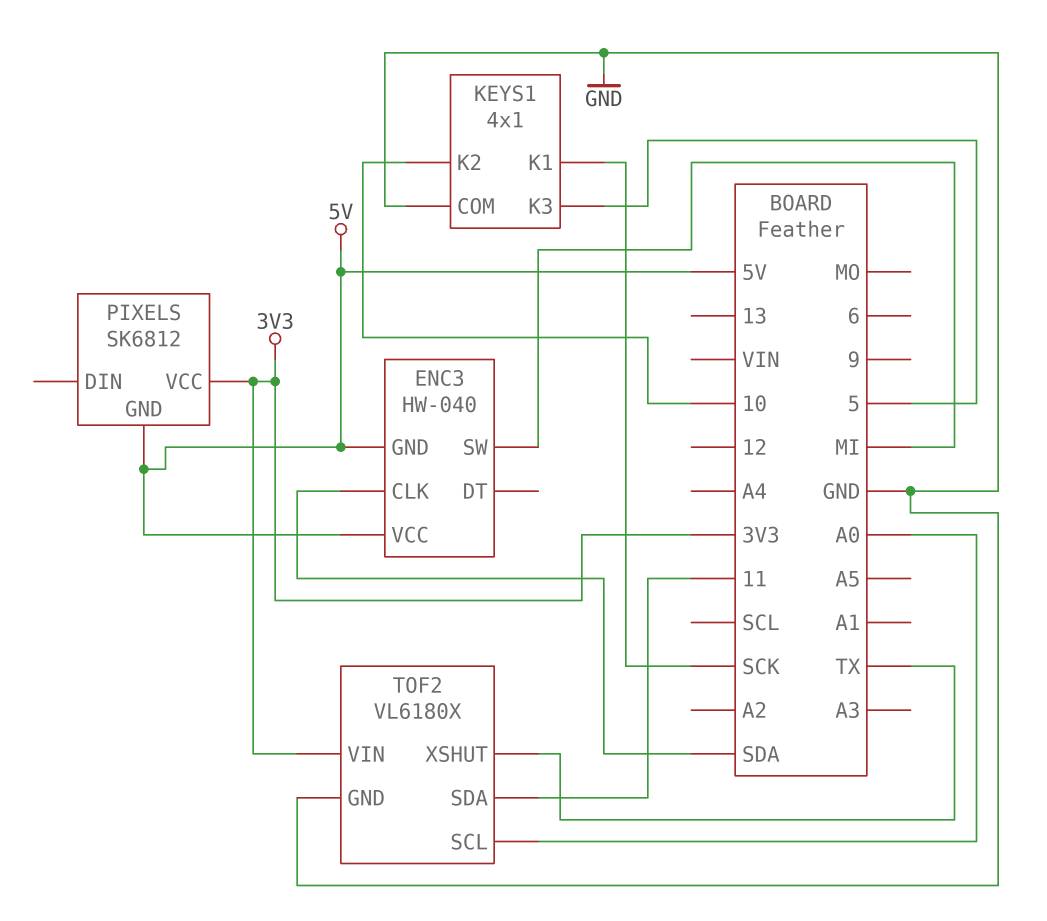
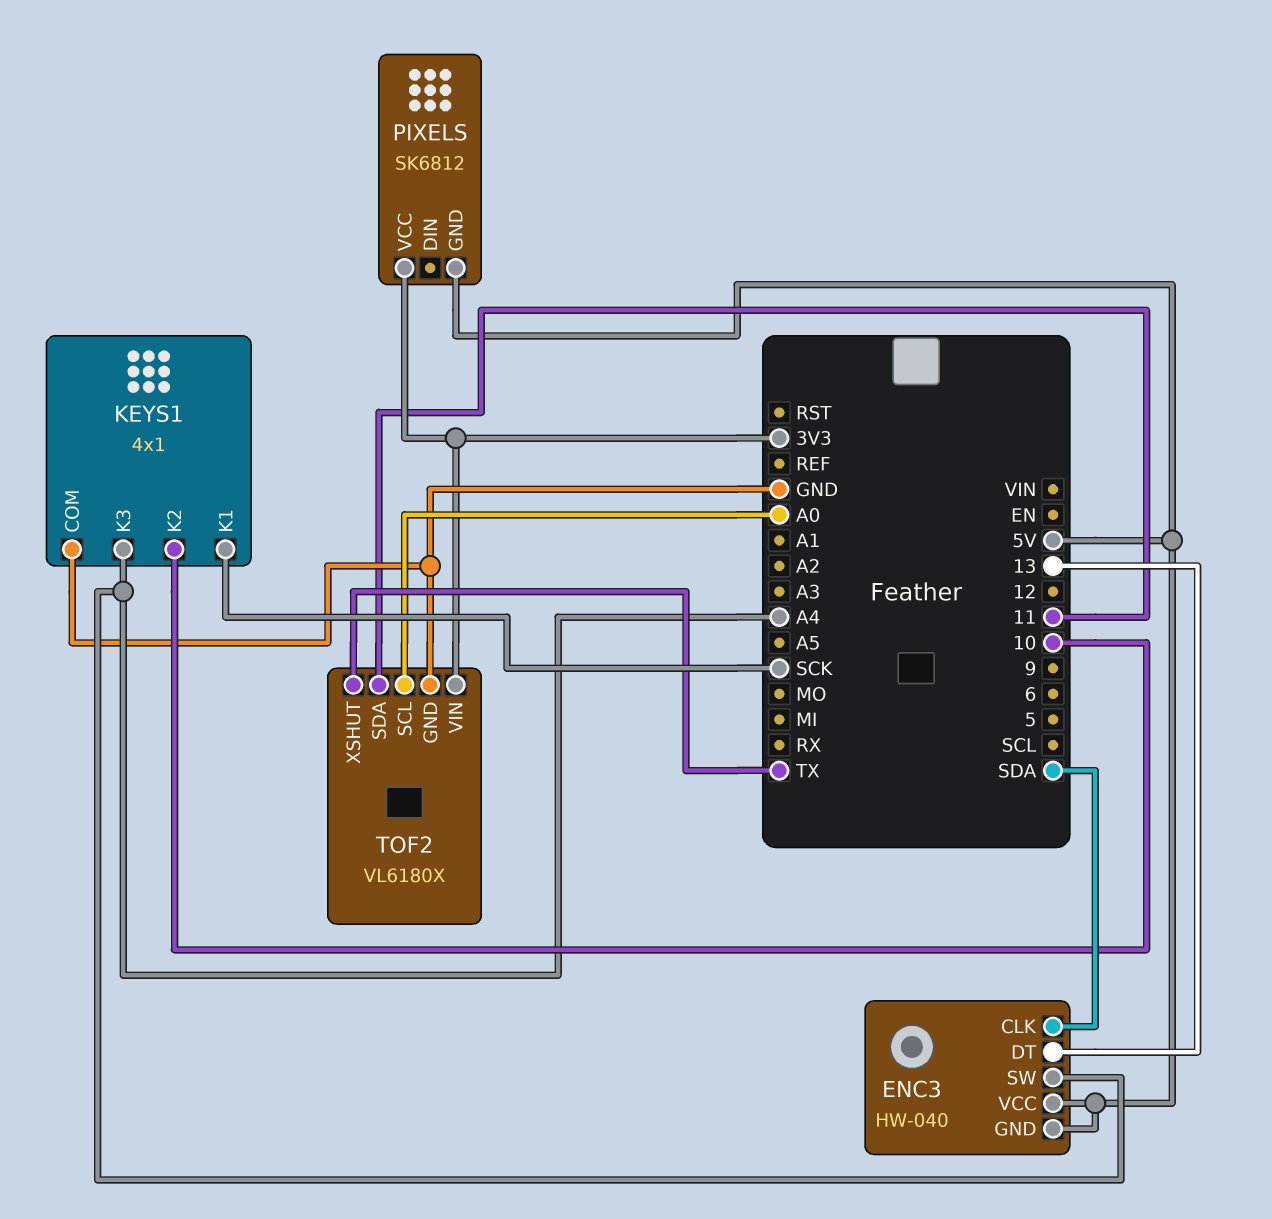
ENC3 pin DT: none -> 13
ENC3 pin SW: MI -> A4
KEYS1 pin K3: 5 -> A4

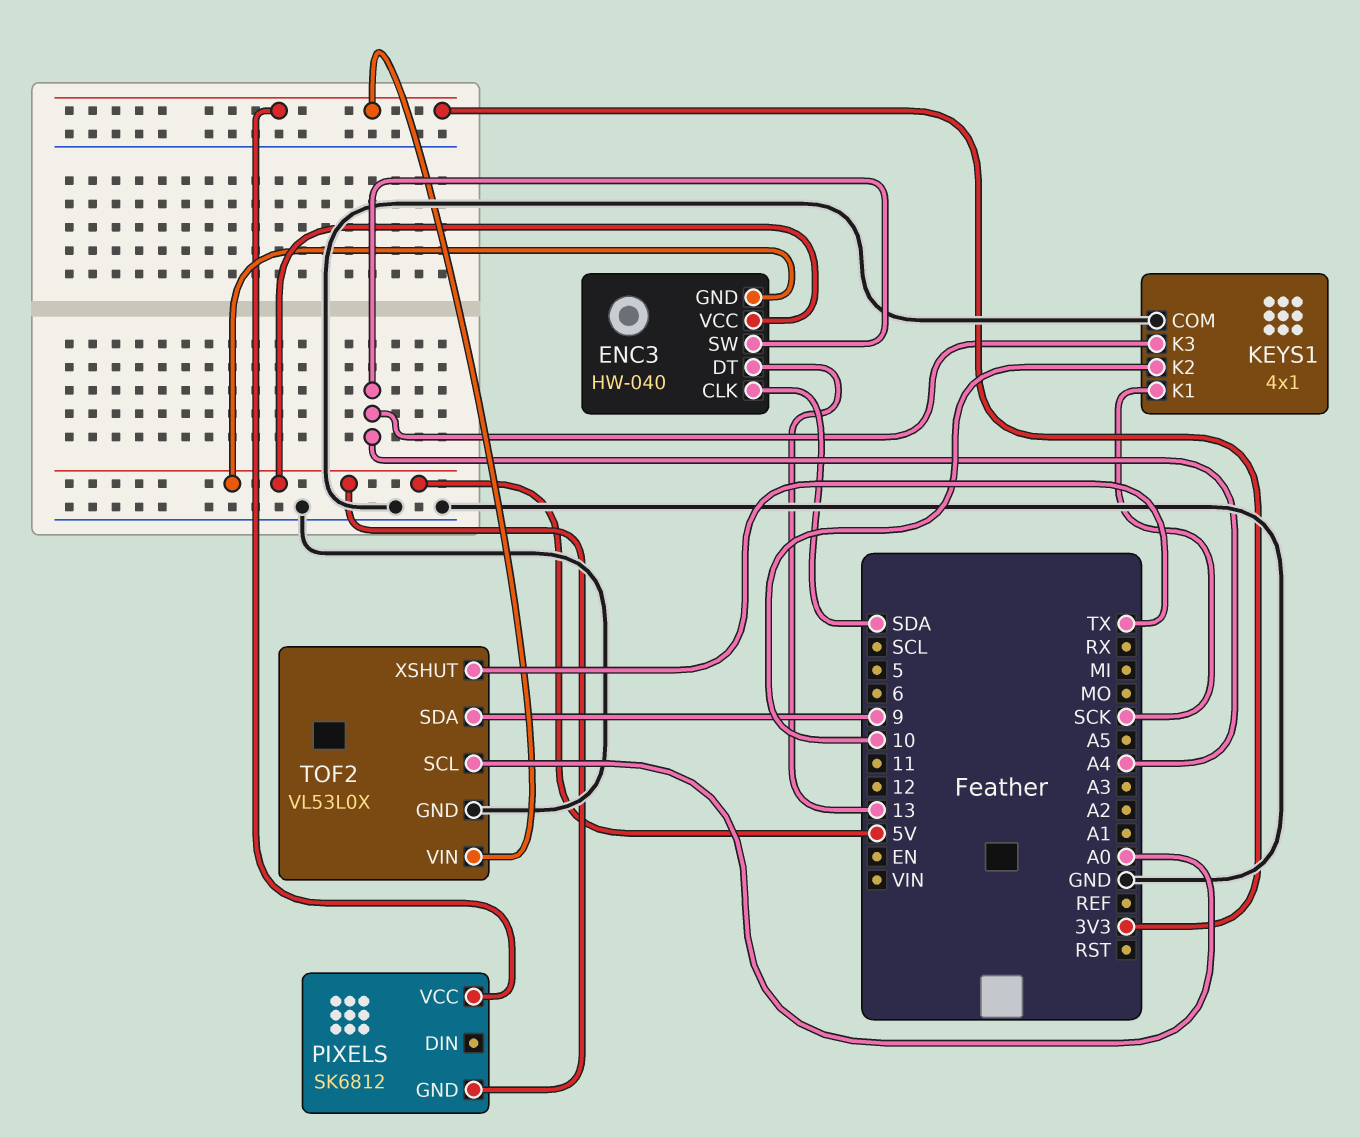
TOF2: VL6180X -> VL53L0X
TOF2 pin SDA: 11 -> 9

